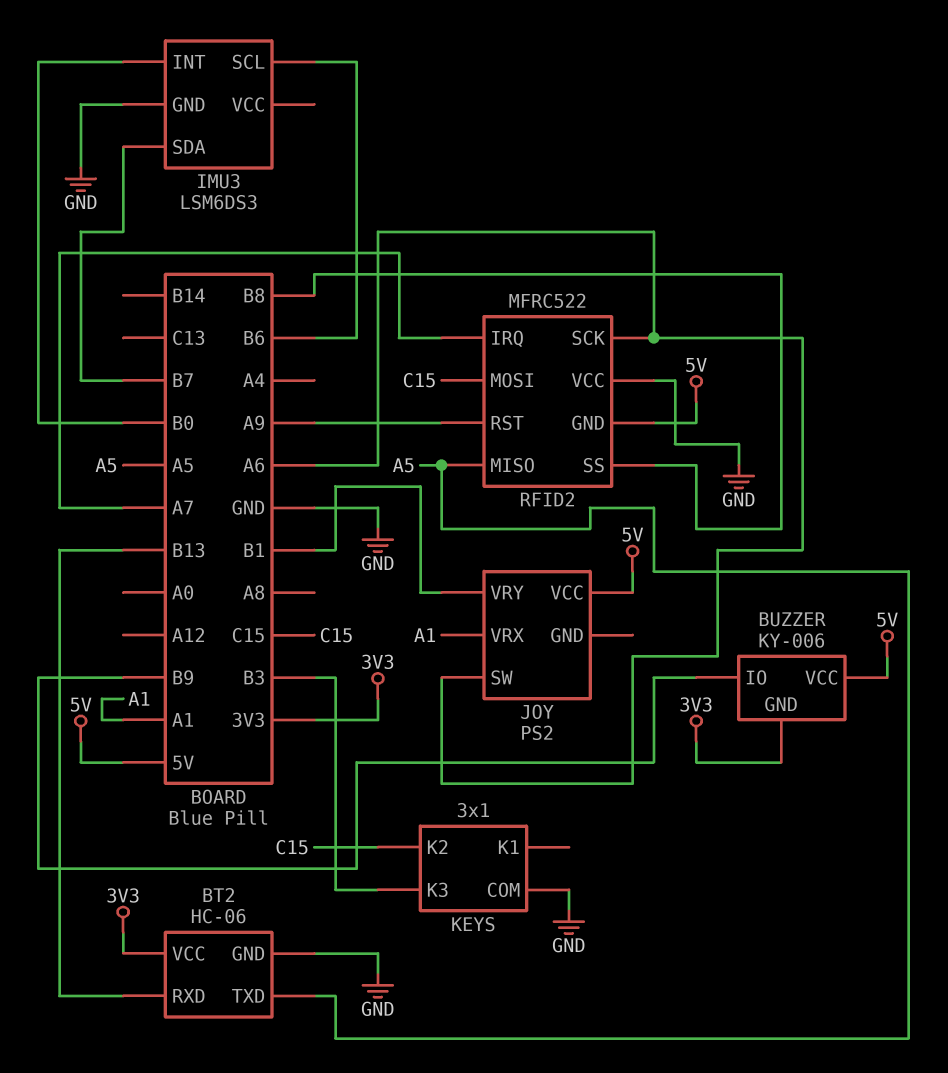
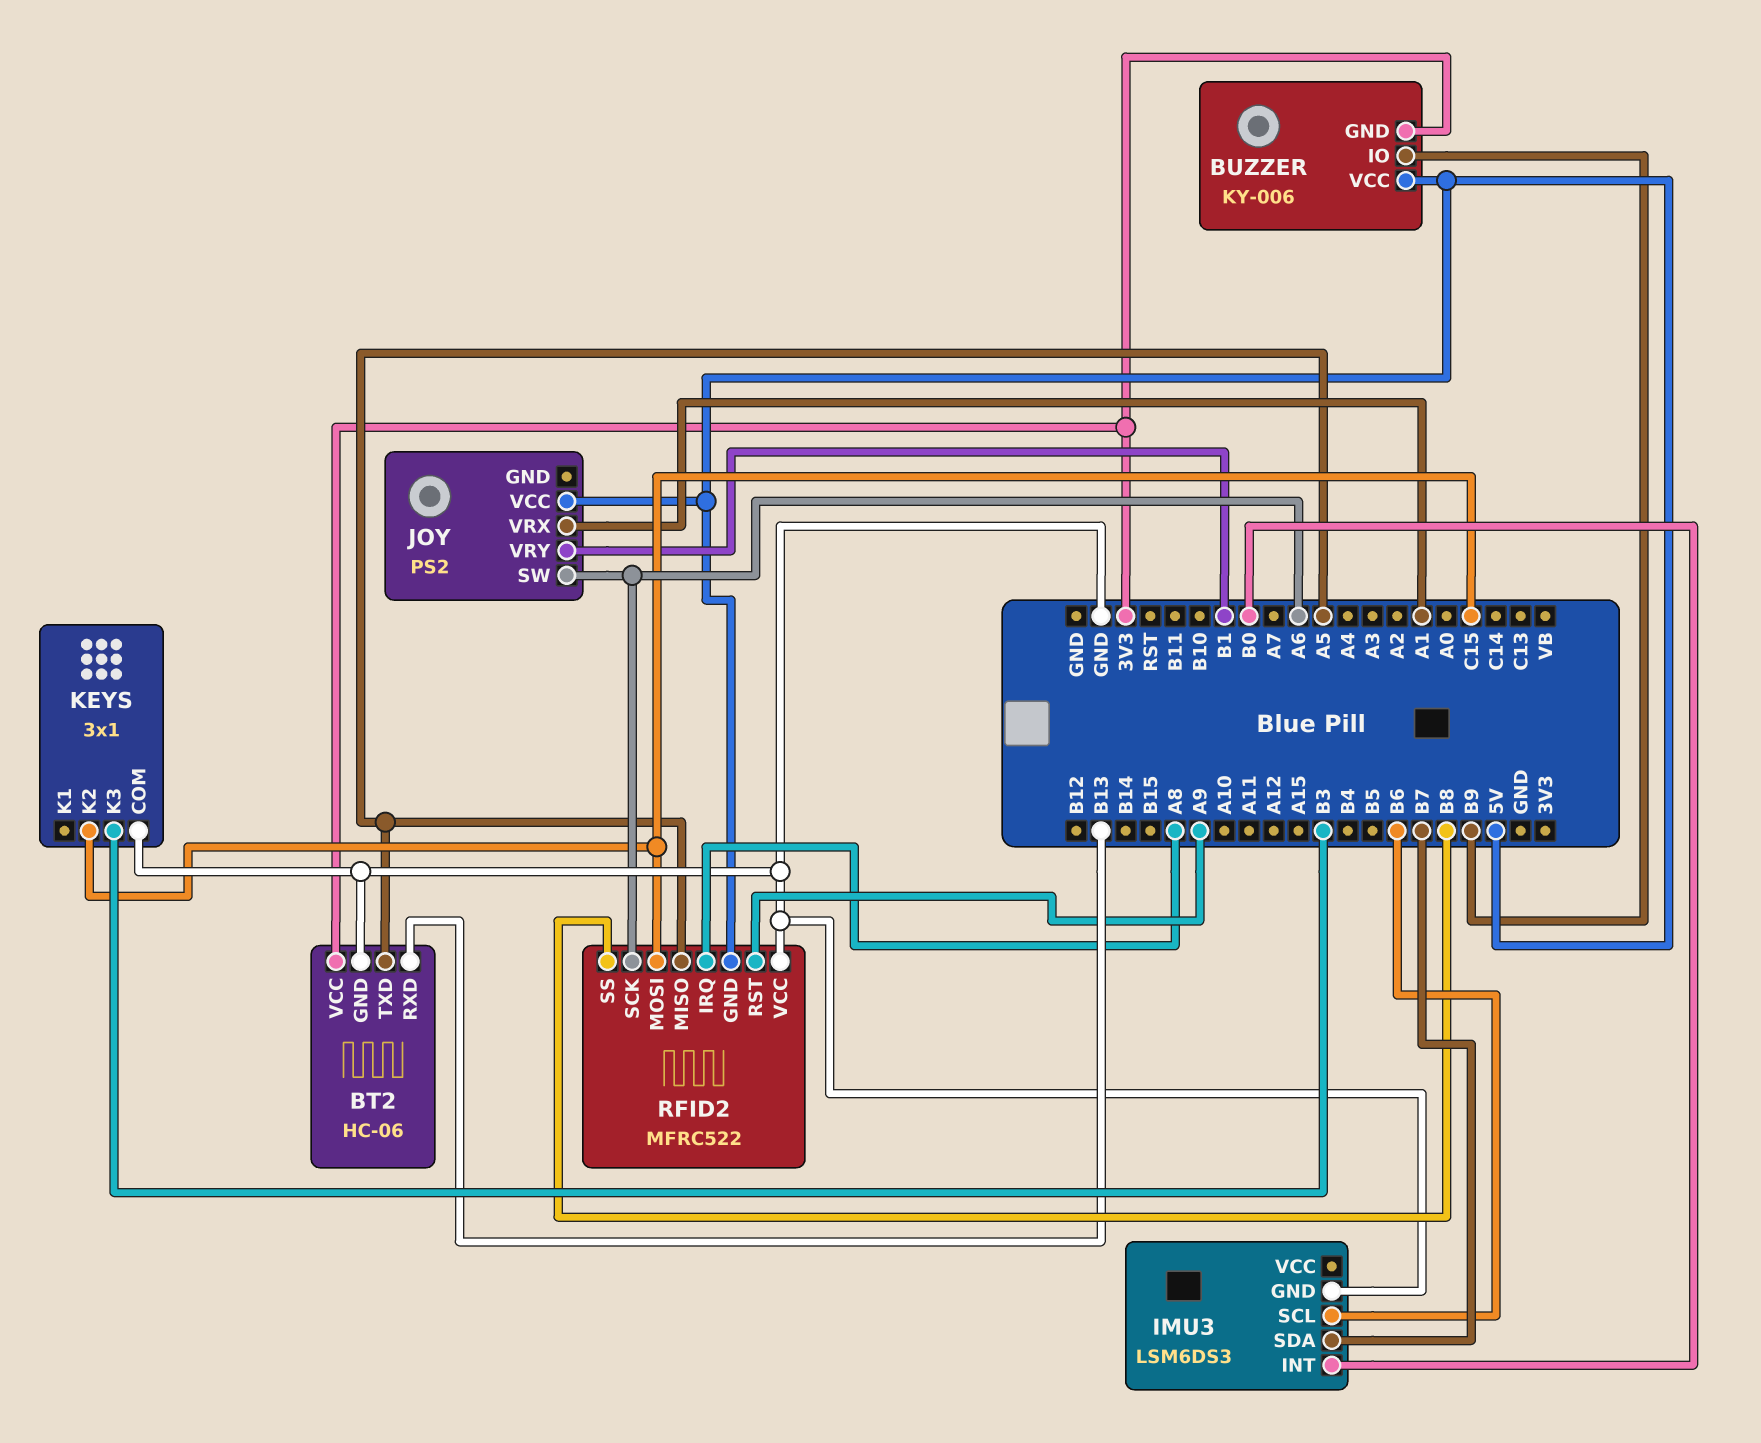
RFID2 pin IRQ: A7 -> A8

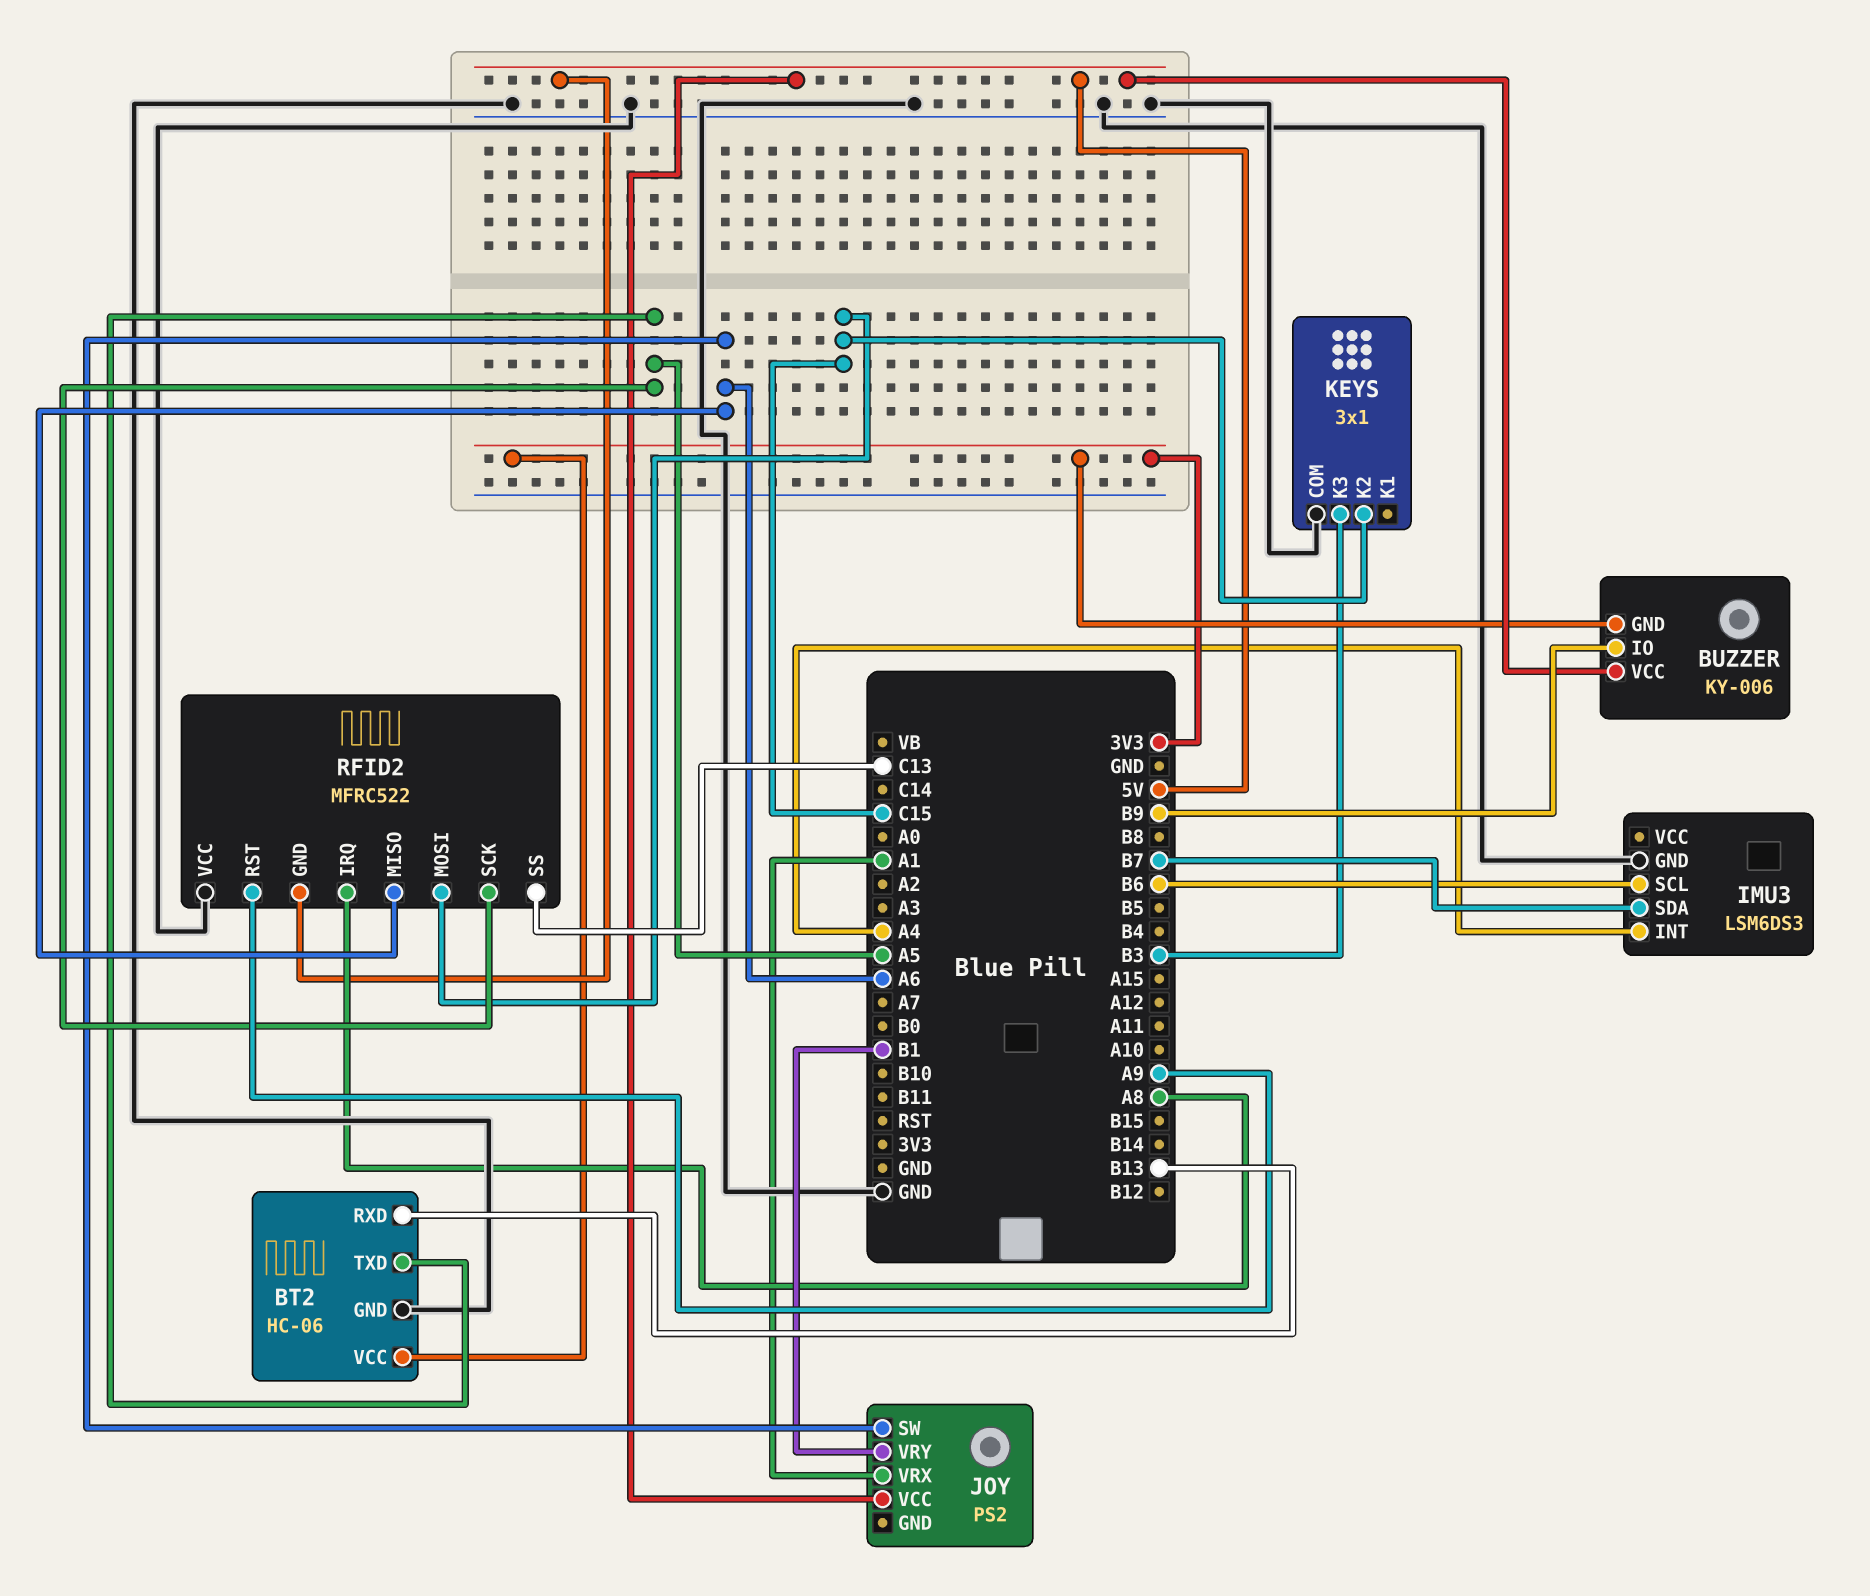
IMU3 pin INT: B0 -> A4
RFID2 pin MISO: A5 -> A6
RFID2 pin SCK: A6 -> A5
RFID2 pin SS: B8 -> C13

